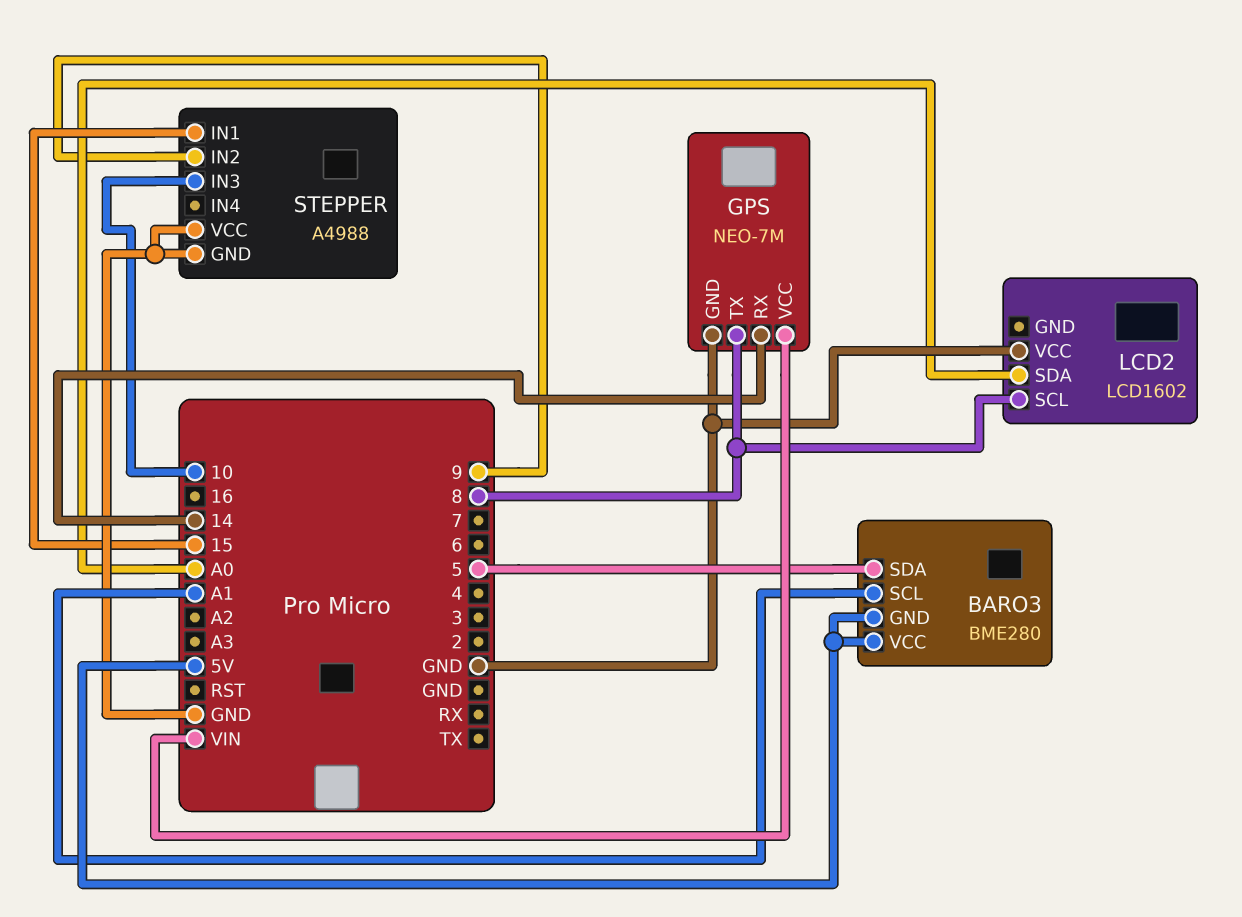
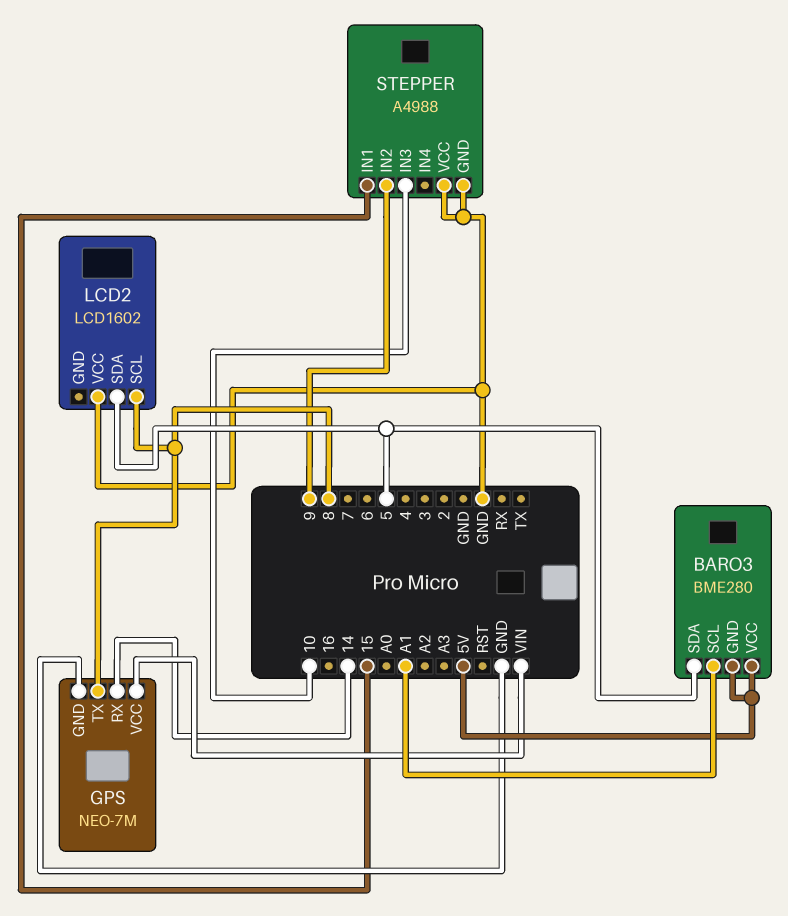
LCD2 pin SDA: A0 -> 5

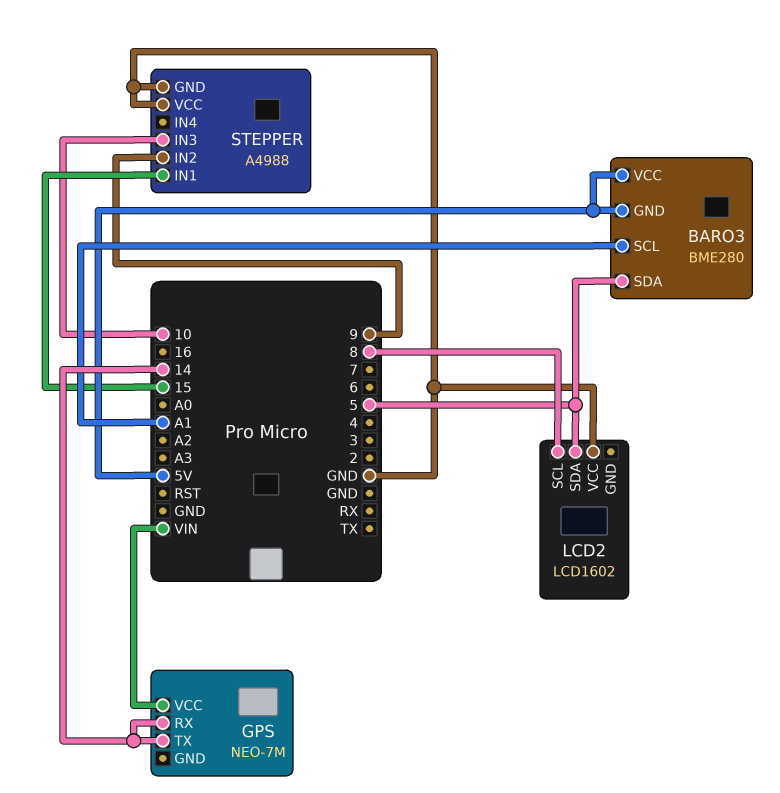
GPS pin GND: GND -> none
GPS pin TX: 8 -> 14

